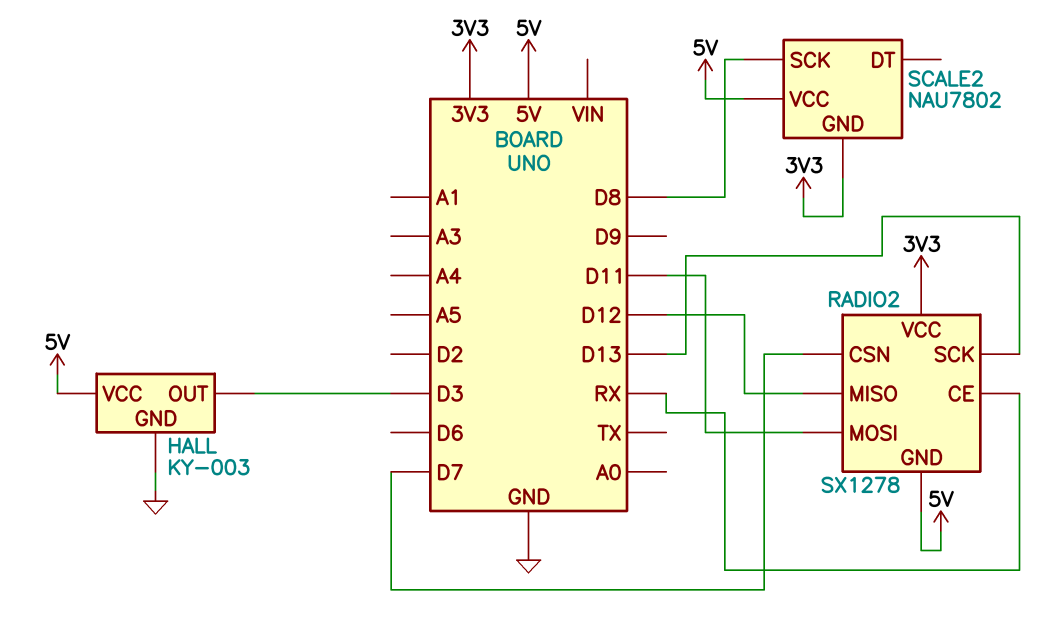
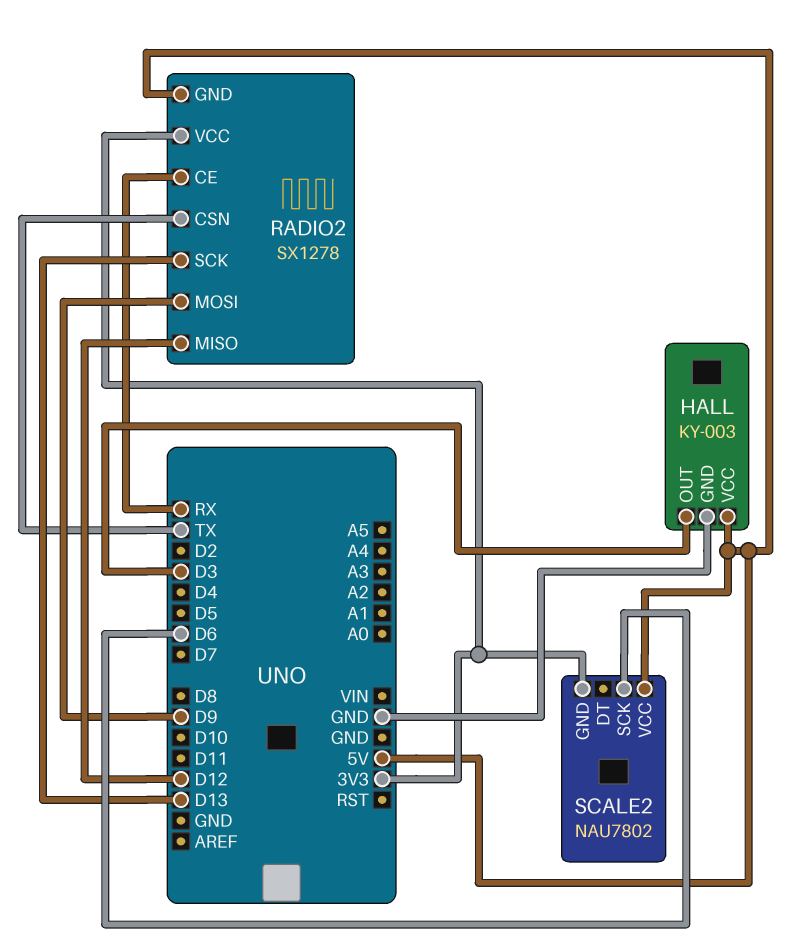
RADIO2 pin CSN: D7 -> TX
RADIO2 pin MOSI: D11 -> D9
SCALE2 pin SCK: D8 -> D6

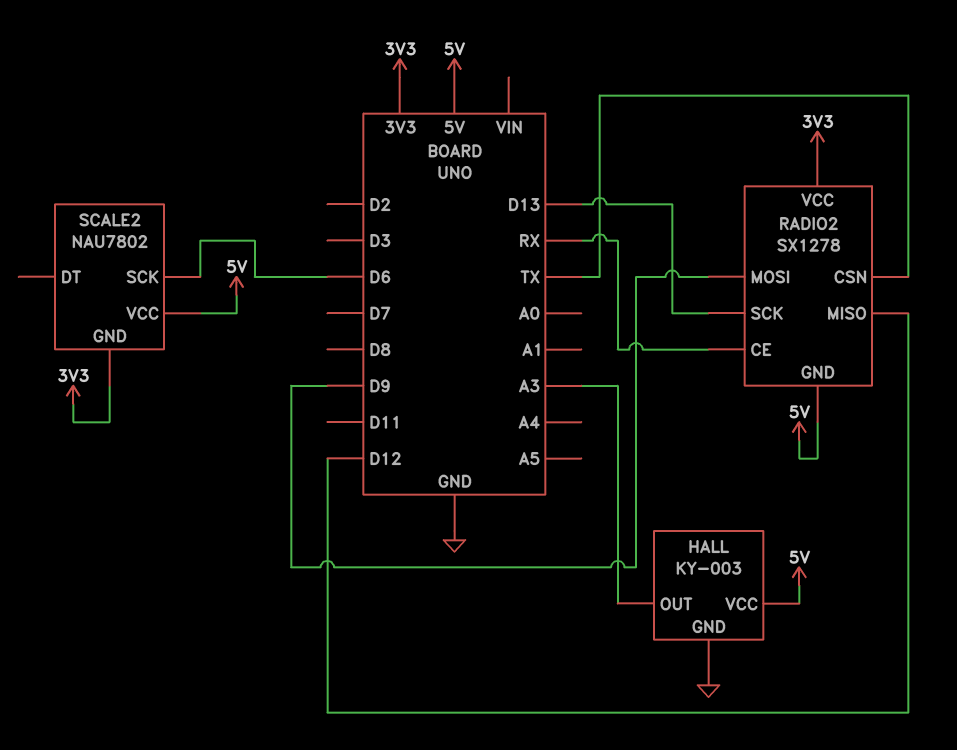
HALL pin OUT: D3 -> A3

